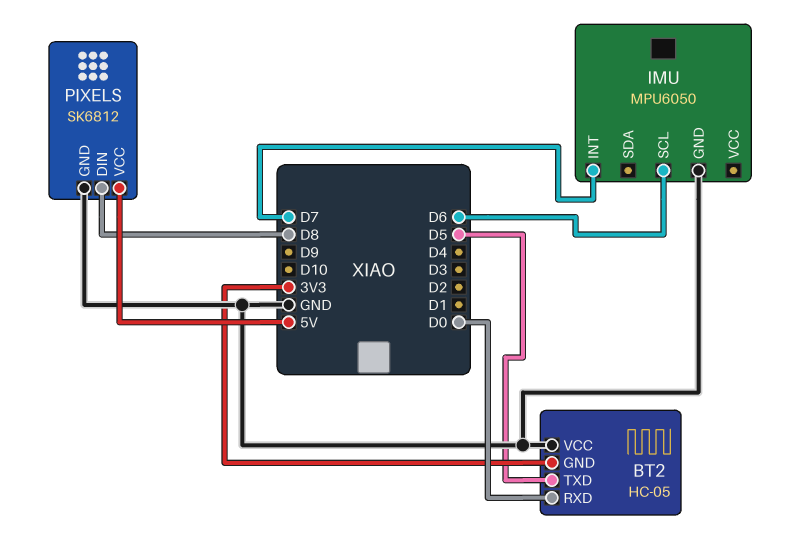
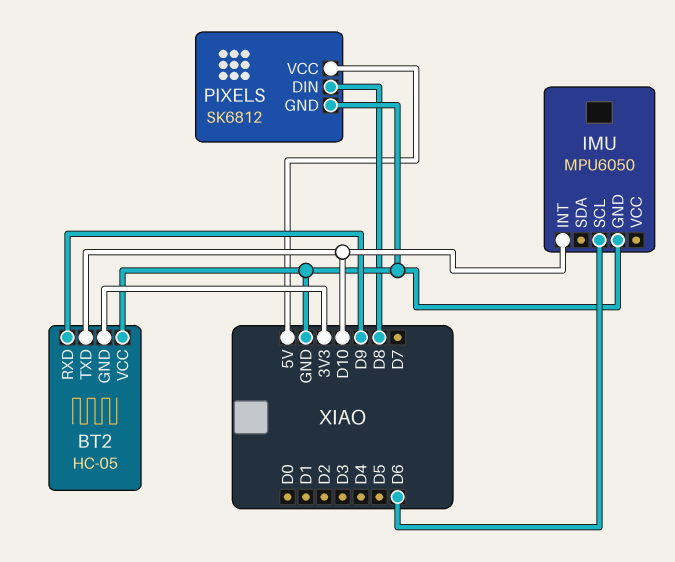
BT2 pin RXD: D0 -> D9
BT2 pin TXD: D5 -> D10
IMU pin INT: D7 -> D10

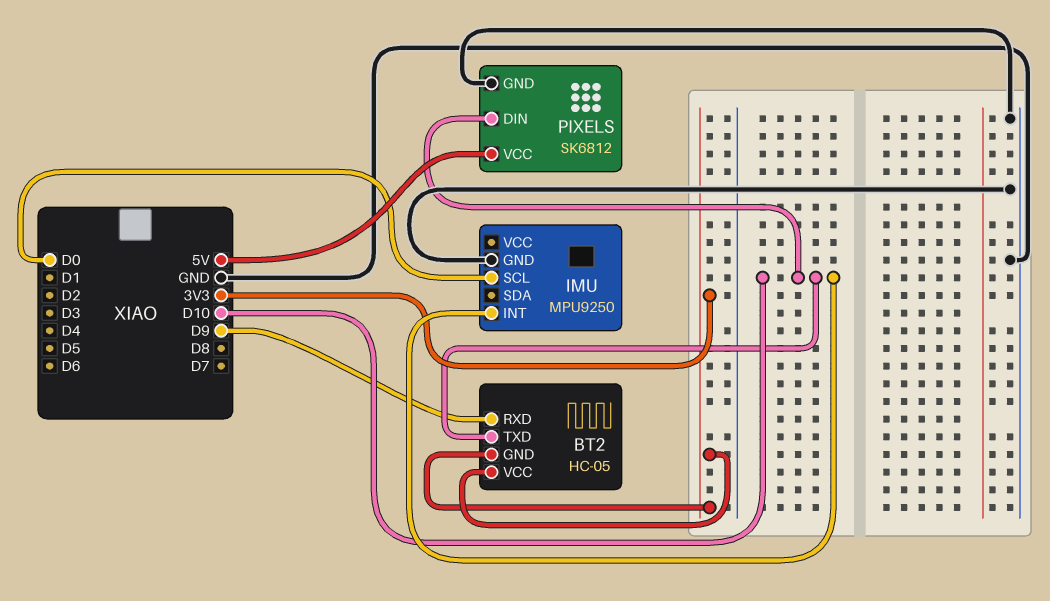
BT2 pin VCC: GND -> 3V3
IMU: MPU6050 -> MPU9250
IMU pin SCL: D6 -> D0
PIXELS pin DIN: D8 -> D10

